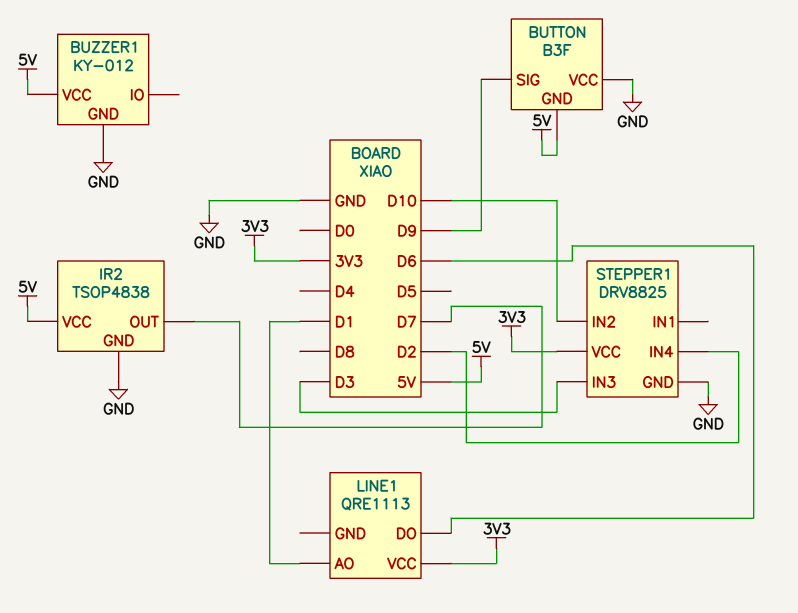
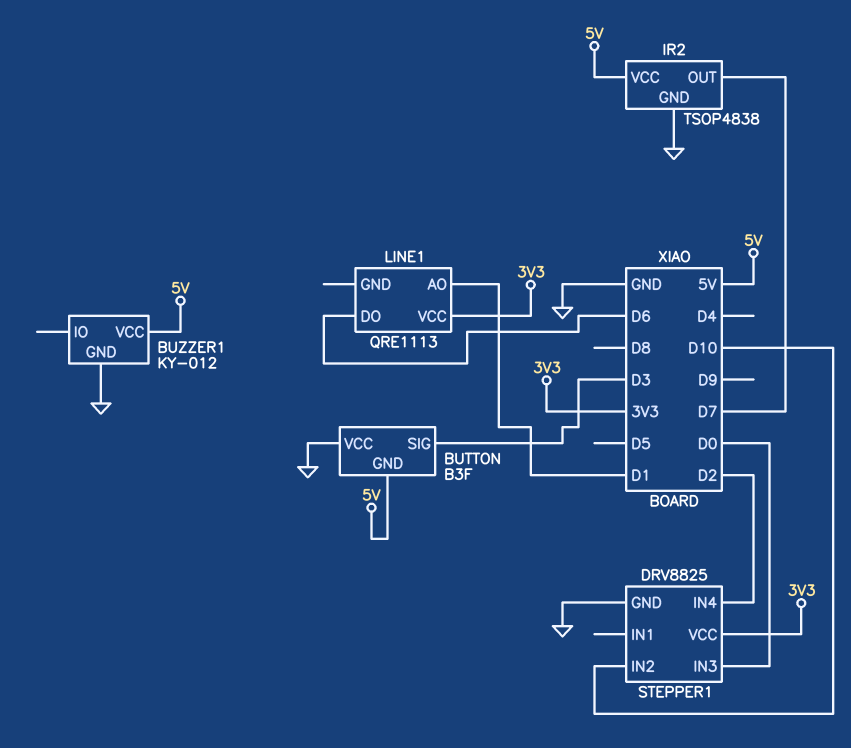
BUTTON pin SIG: D9 -> D3
STEPPER1 pin IN3: D3 -> D0

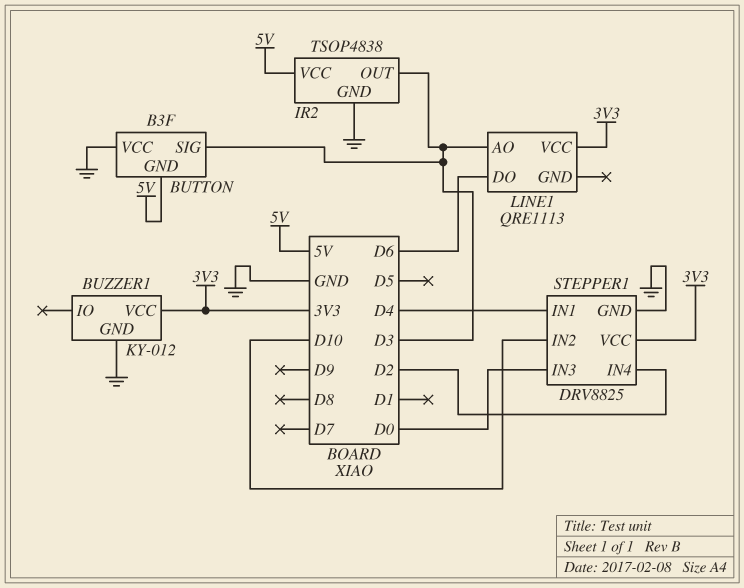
BUZZER1 pin VCC: 5V -> 3V3
IR2 pin OUT: D7 -> D3
LINE1 pin AO: D1 -> D3
STEPPER1 pin IN1: none -> D4

